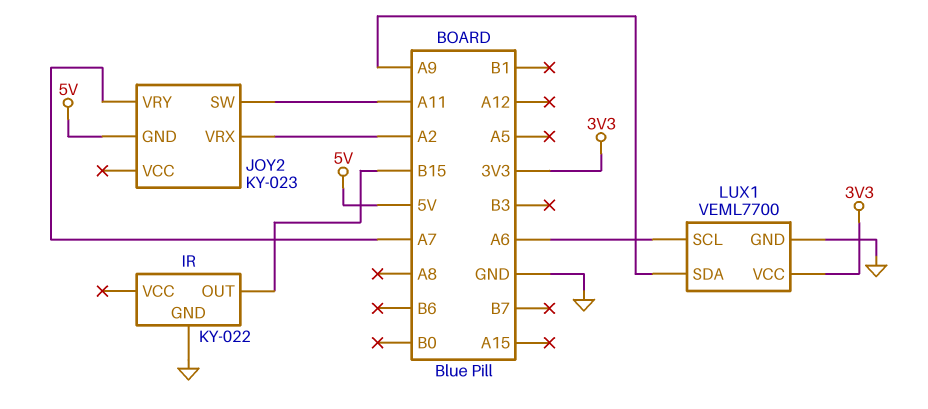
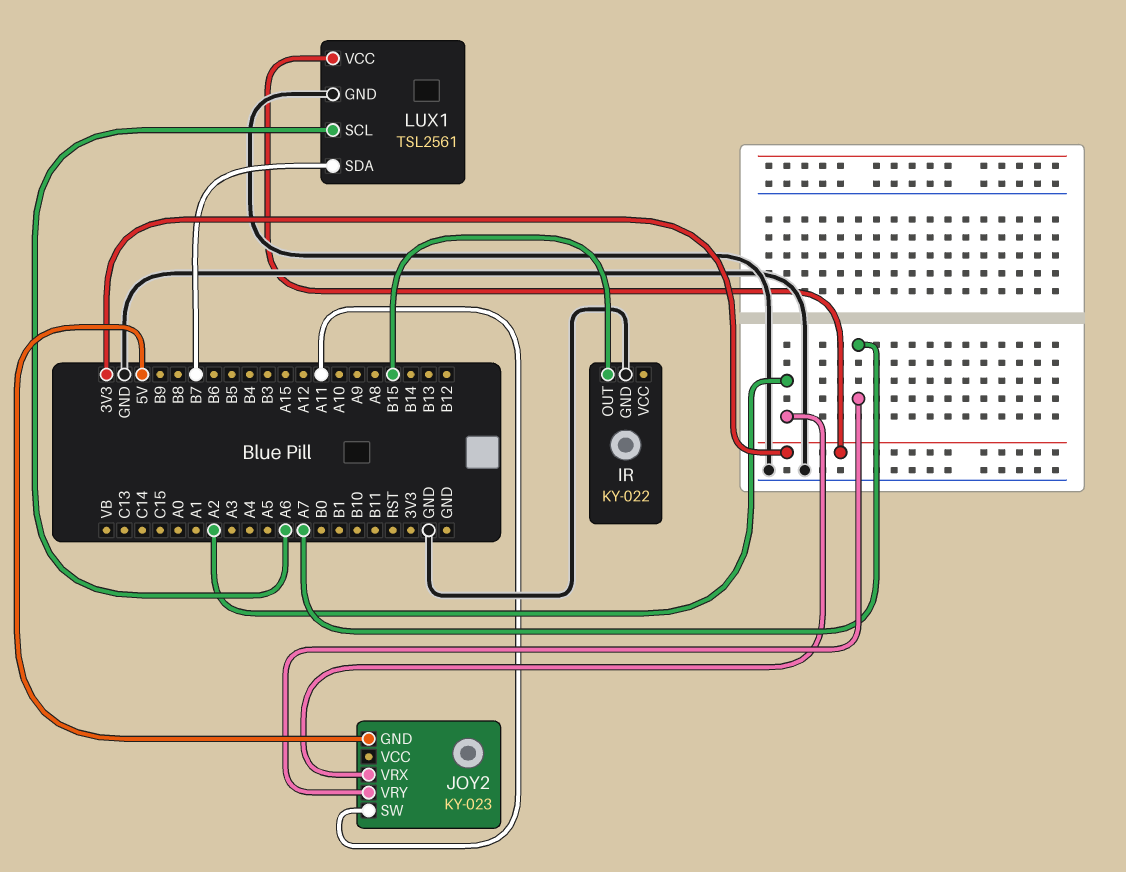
LUX1: VEML7700 -> TSL2561
LUX1 pin SDA: A9 -> B7

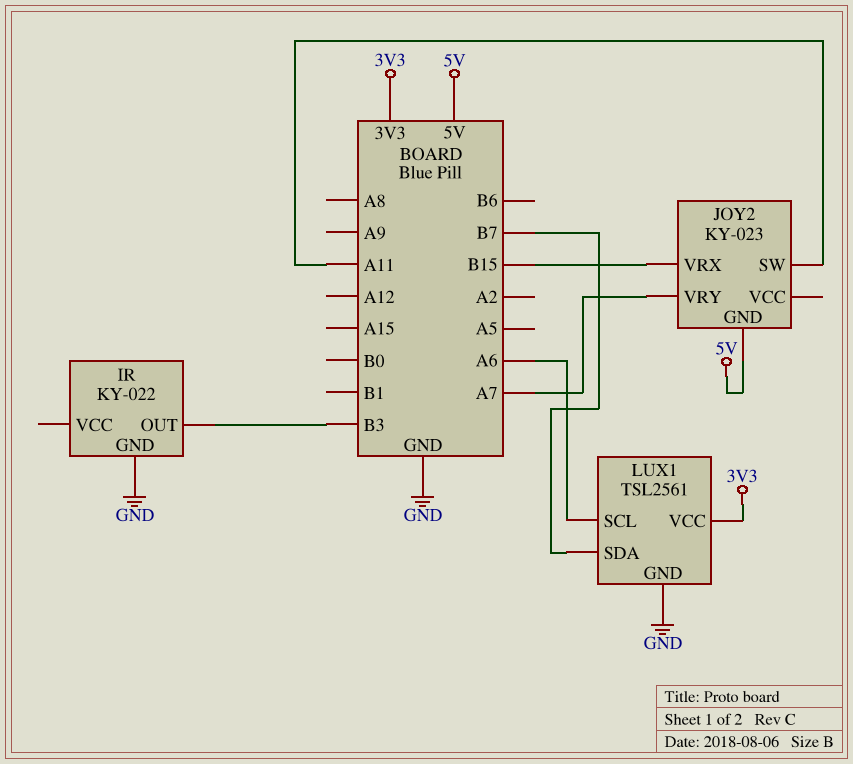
IR pin OUT: B15 -> B3
JOY2 pin VRX: A2 -> B15

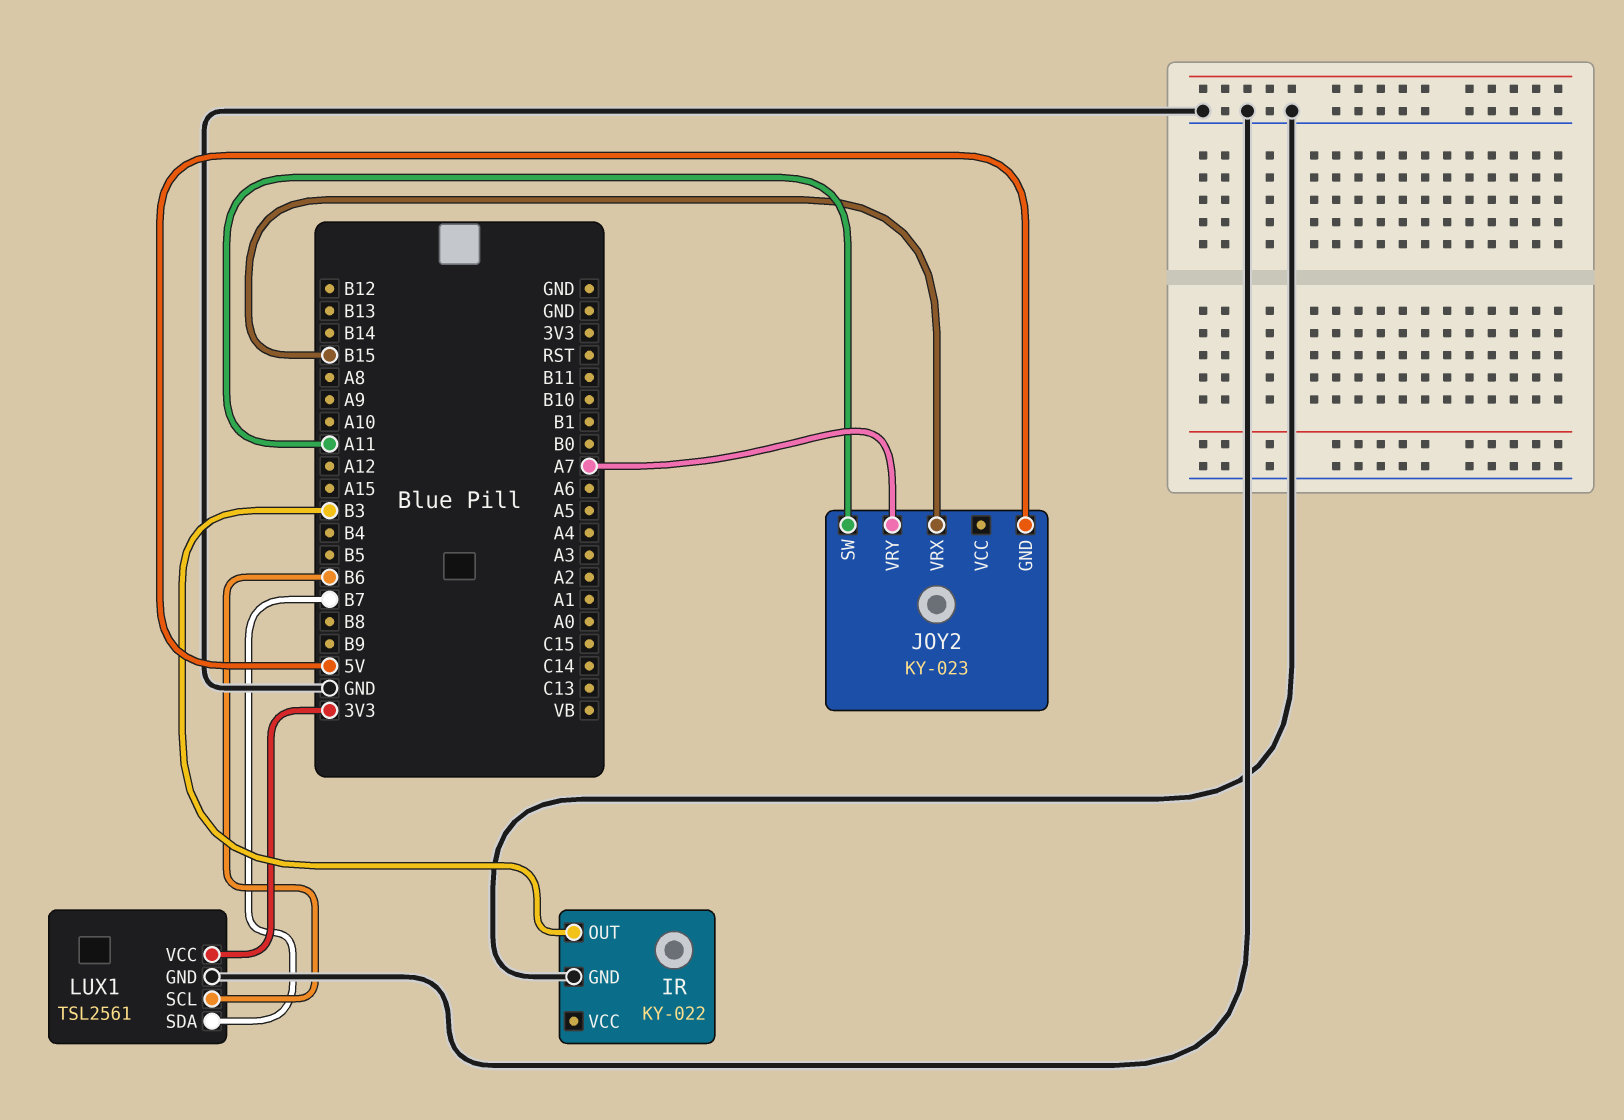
LUX1 pin SCL: A6 -> B6

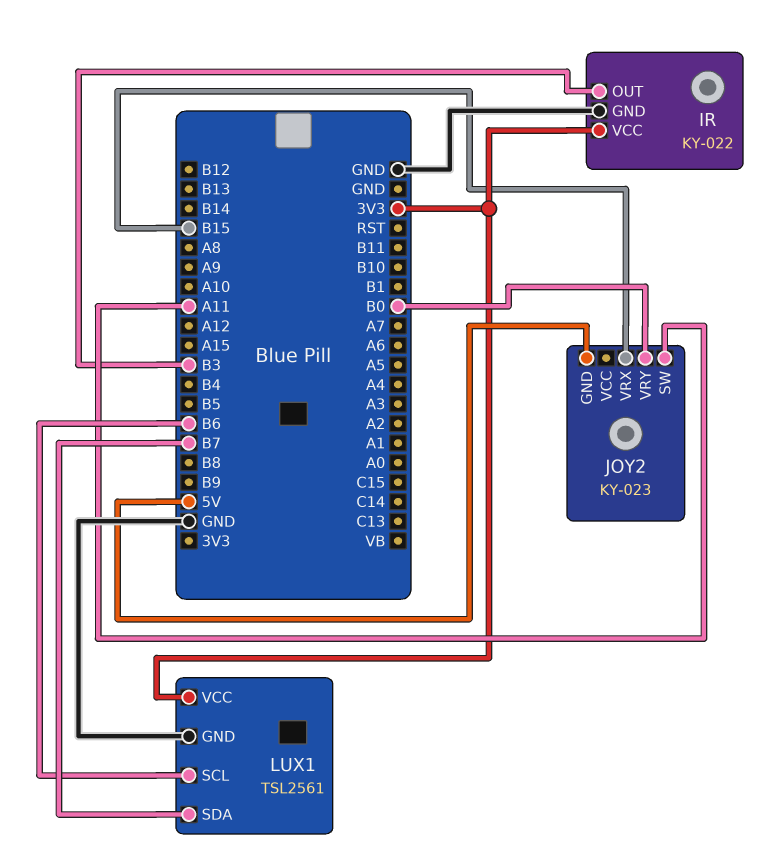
IR pin VCC: none -> 3V3
JOY2 pin VRY: A7 -> B0

